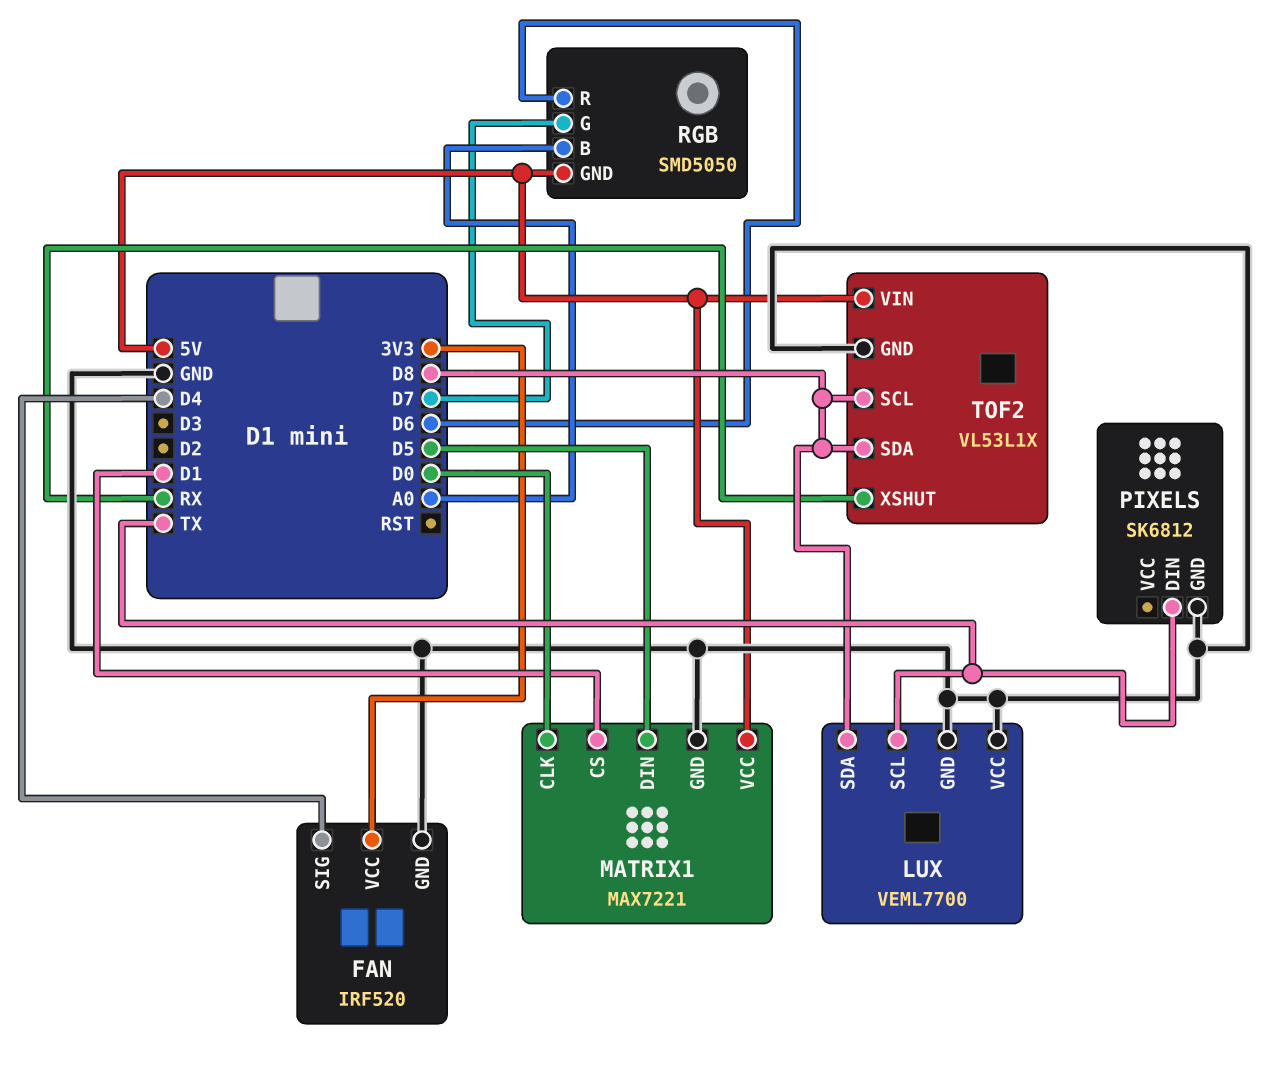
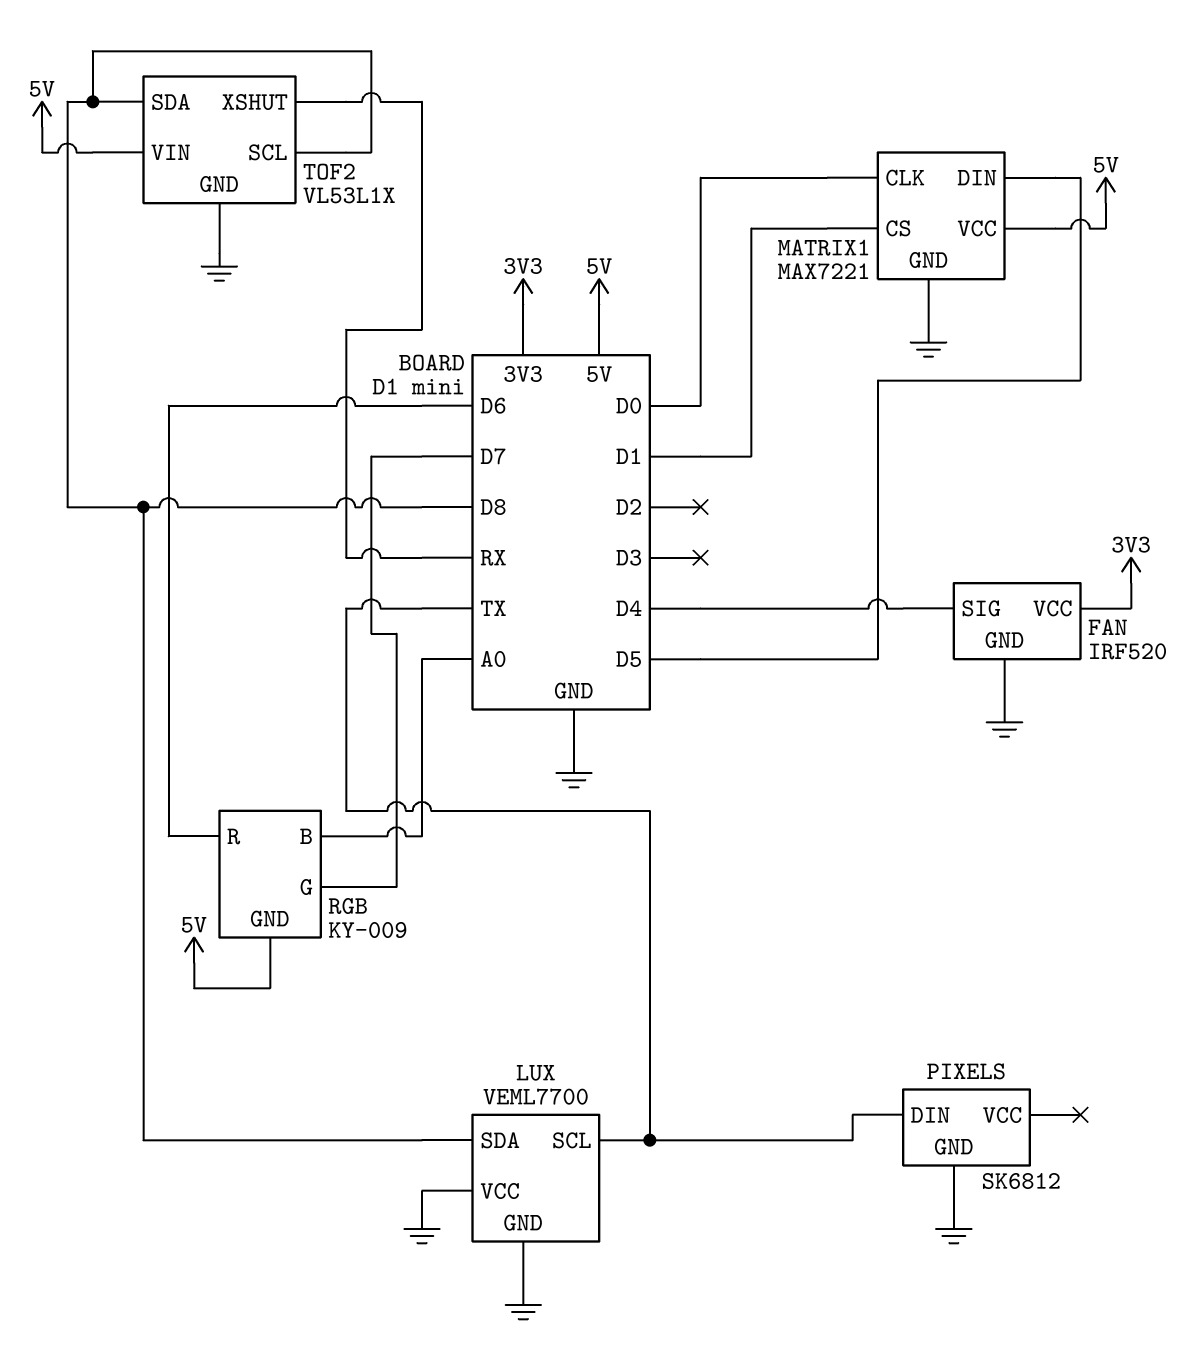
RGB: SMD5050 -> KY-009

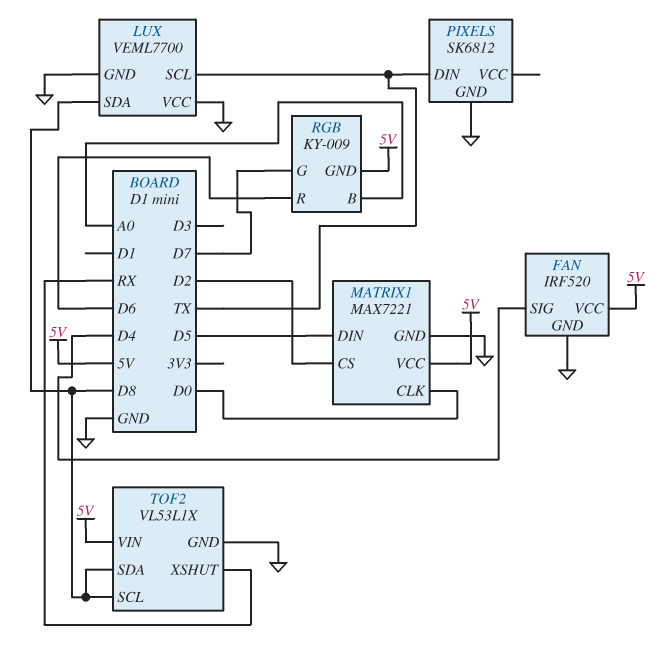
FAN pin VCC: 3V3 -> 5V
MATRIX1 pin CS: D1 -> D2

